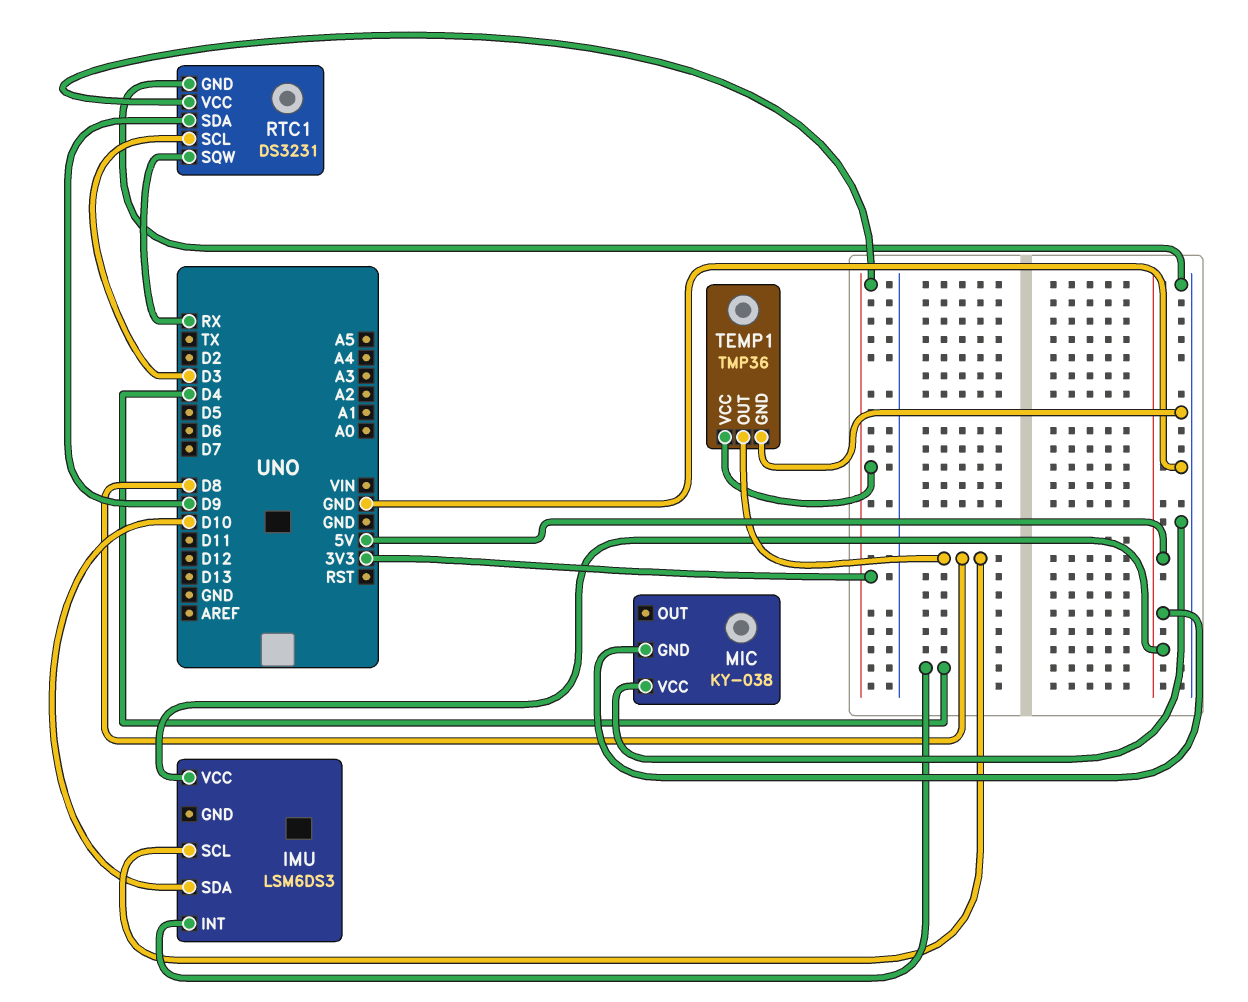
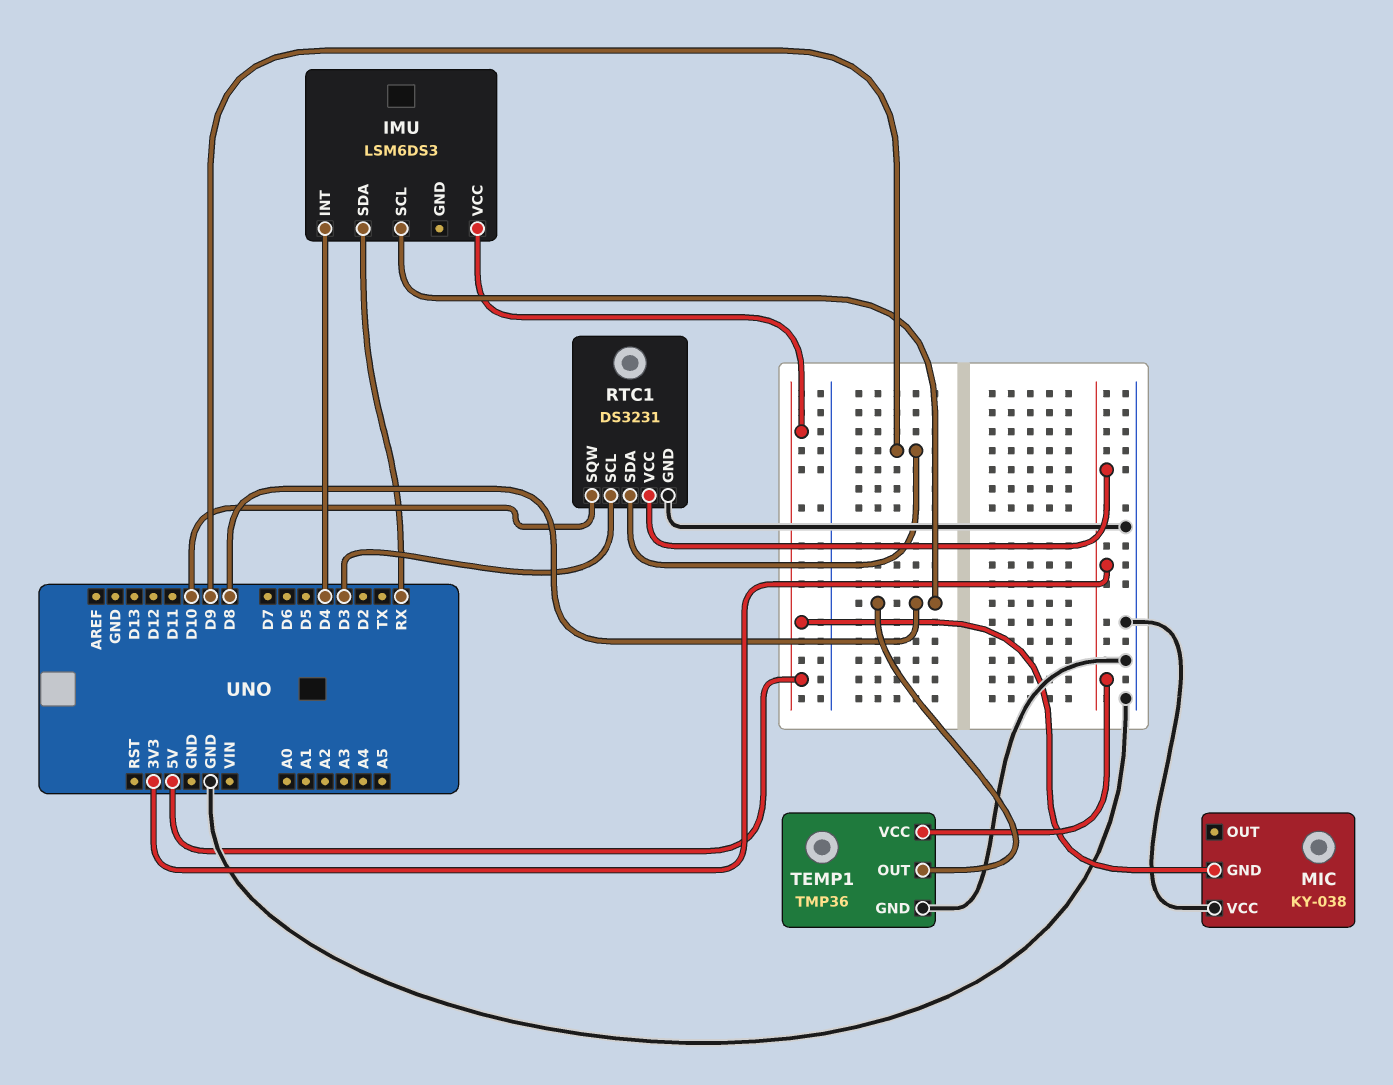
IMU pin SDA: D10 -> RX
RTC1 pin SQW: RX -> D10

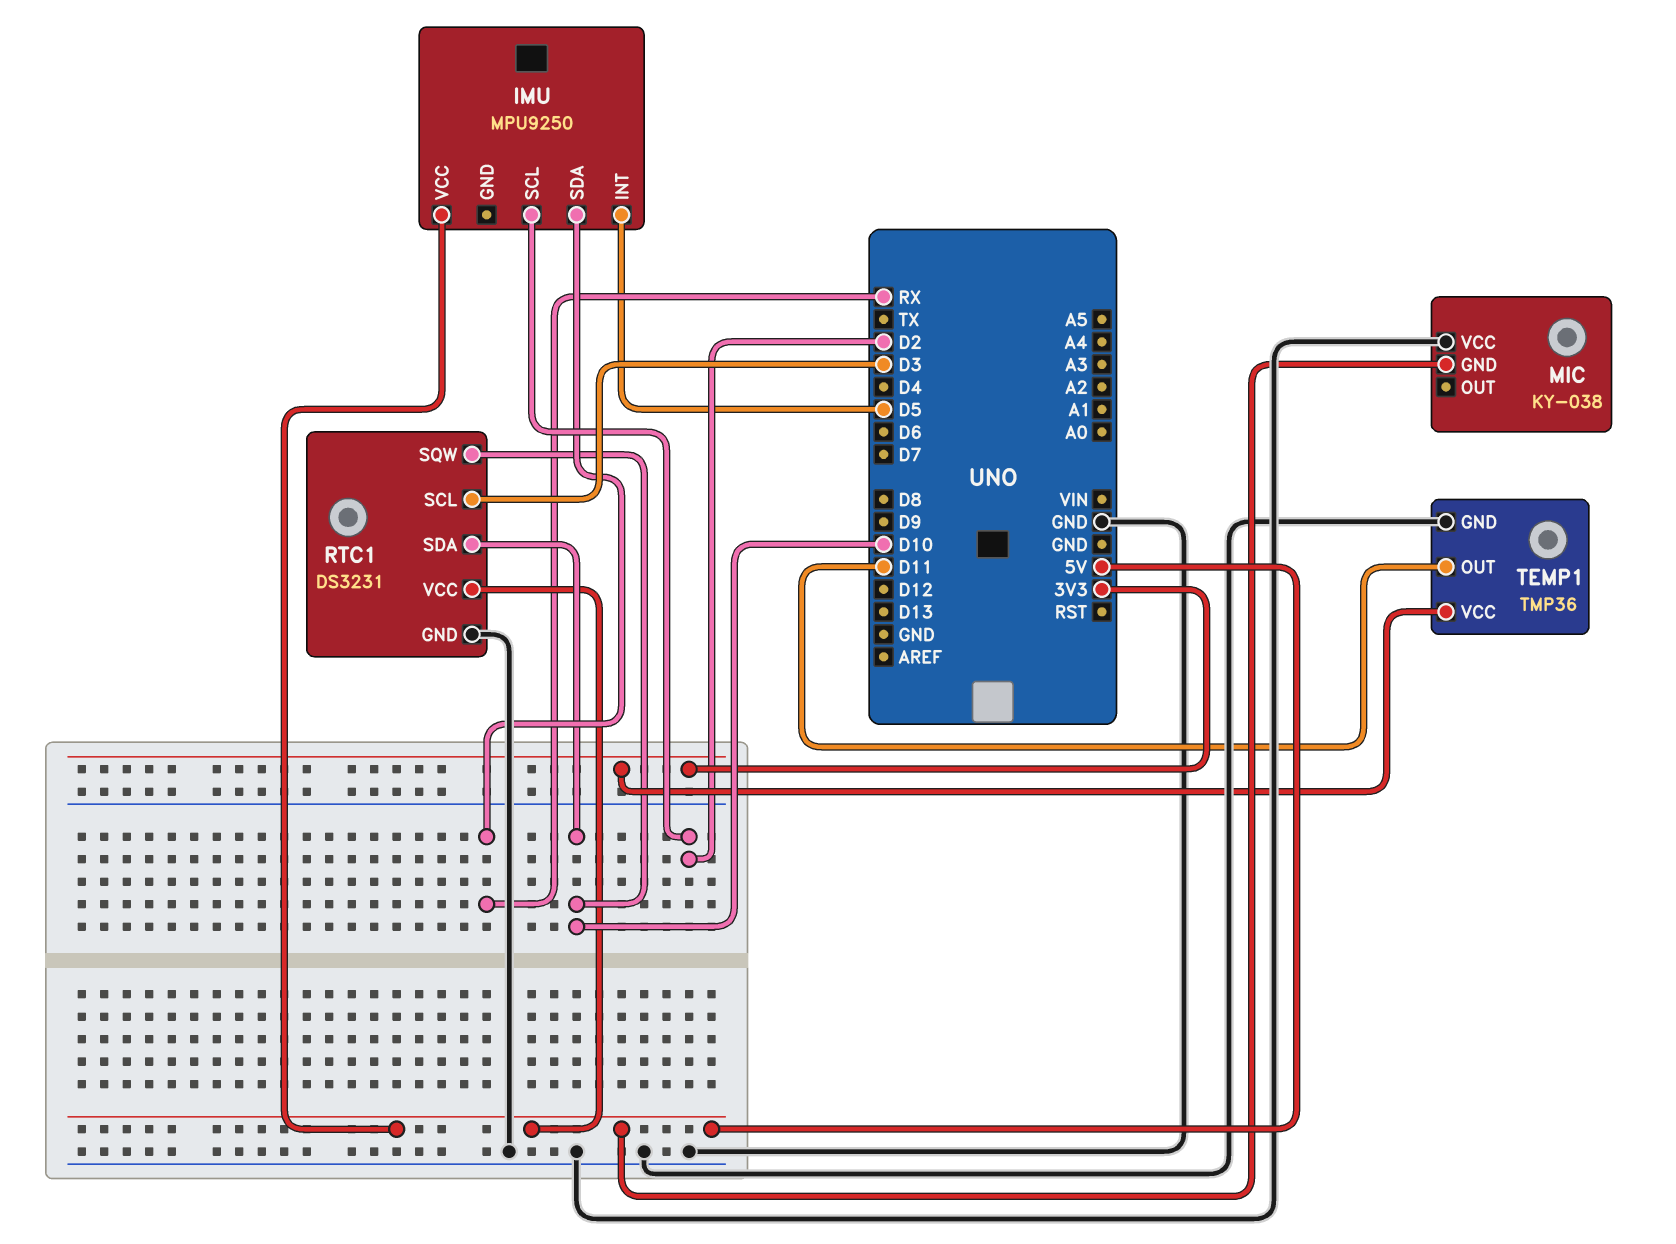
IMU: LSM6DS3 -> MPU9250
IMU pin INT: D4 -> D5
IMU pin SCL: D8 -> D2
RTC1 pin SDA: D9 -> D10
RTC1 pin VCC: 3V3 -> 5V
TEMP1 pin OUT: D8 -> D11

